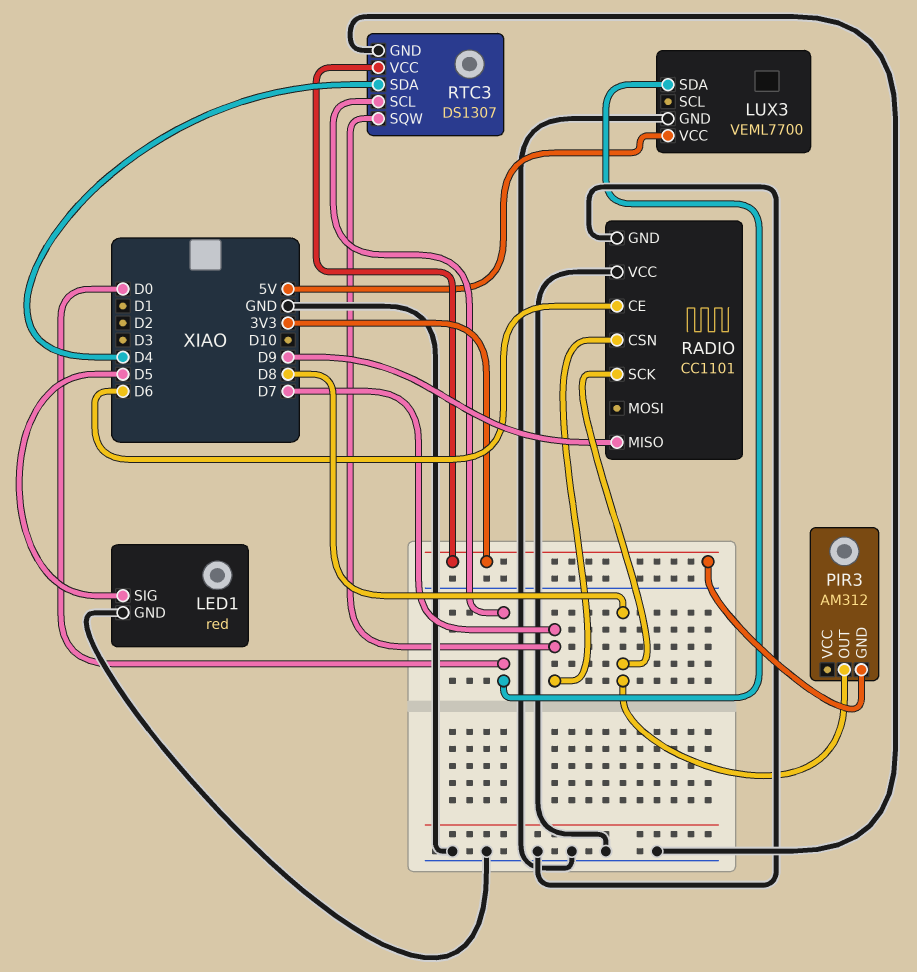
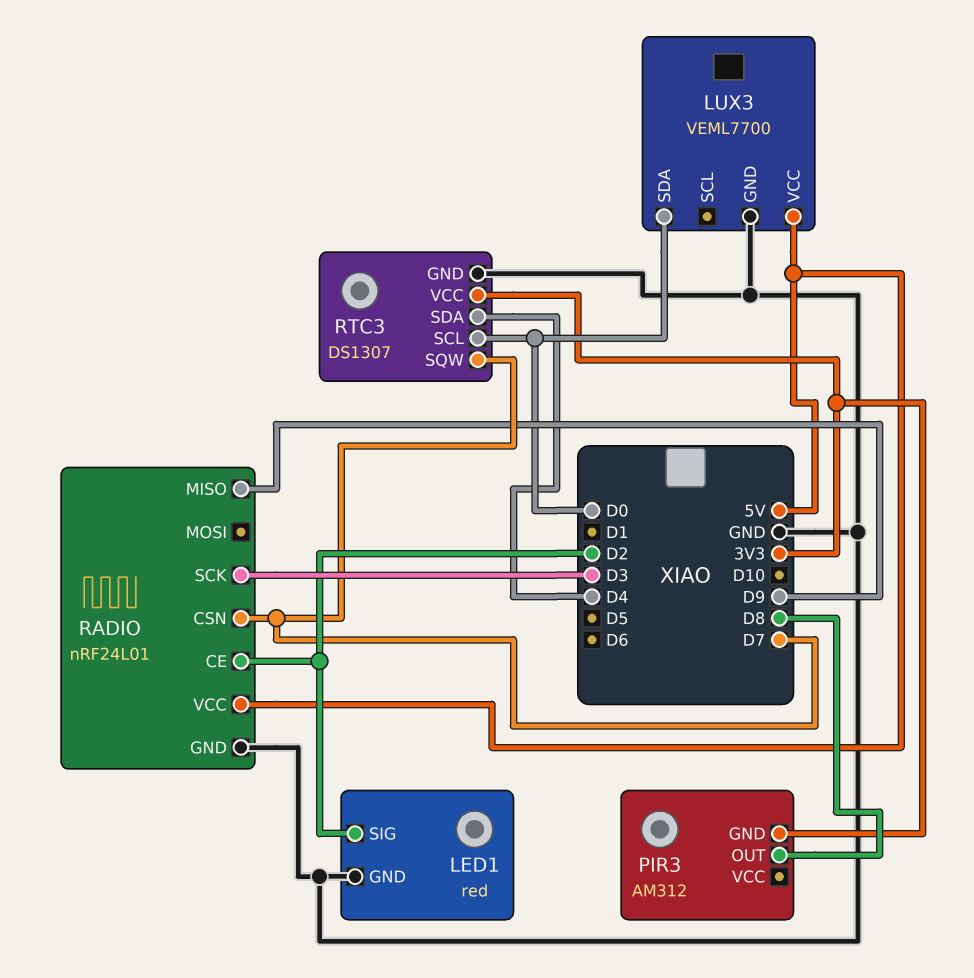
LED1 pin SIG: D5 -> D2
RADIO: CC1101 -> nRF24L01
RADIO pin CE: D6 -> D2
RADIO pin SCK: D8 -> D3
RADIO pin VCC: GND -> 5V

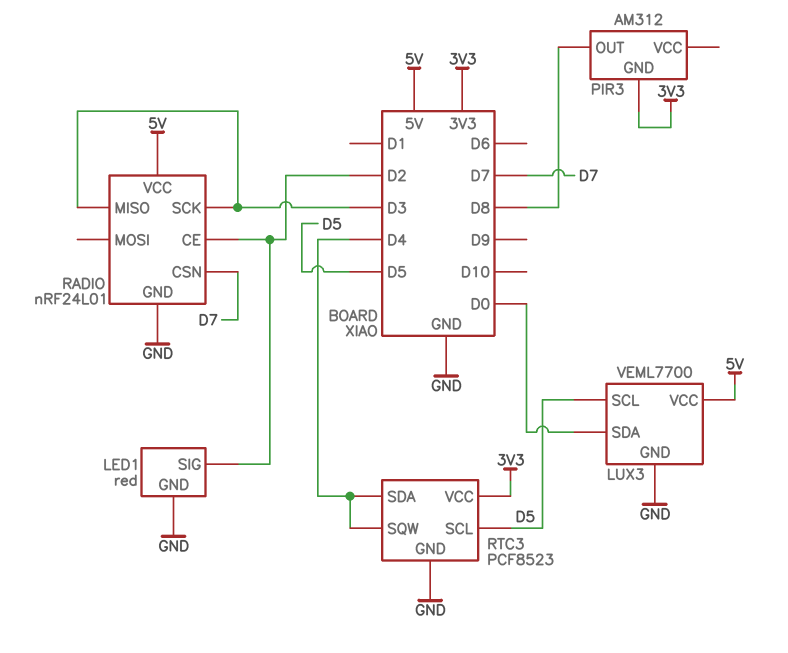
LUX3 pin SCL: none -> D5
RADIO pin MISO: D9 -> D3
RTC3: DS1307 -> PCF8523
RTC3 pin SCL: D0 -> D5
RTC3 pin SQW: D7 -> D4

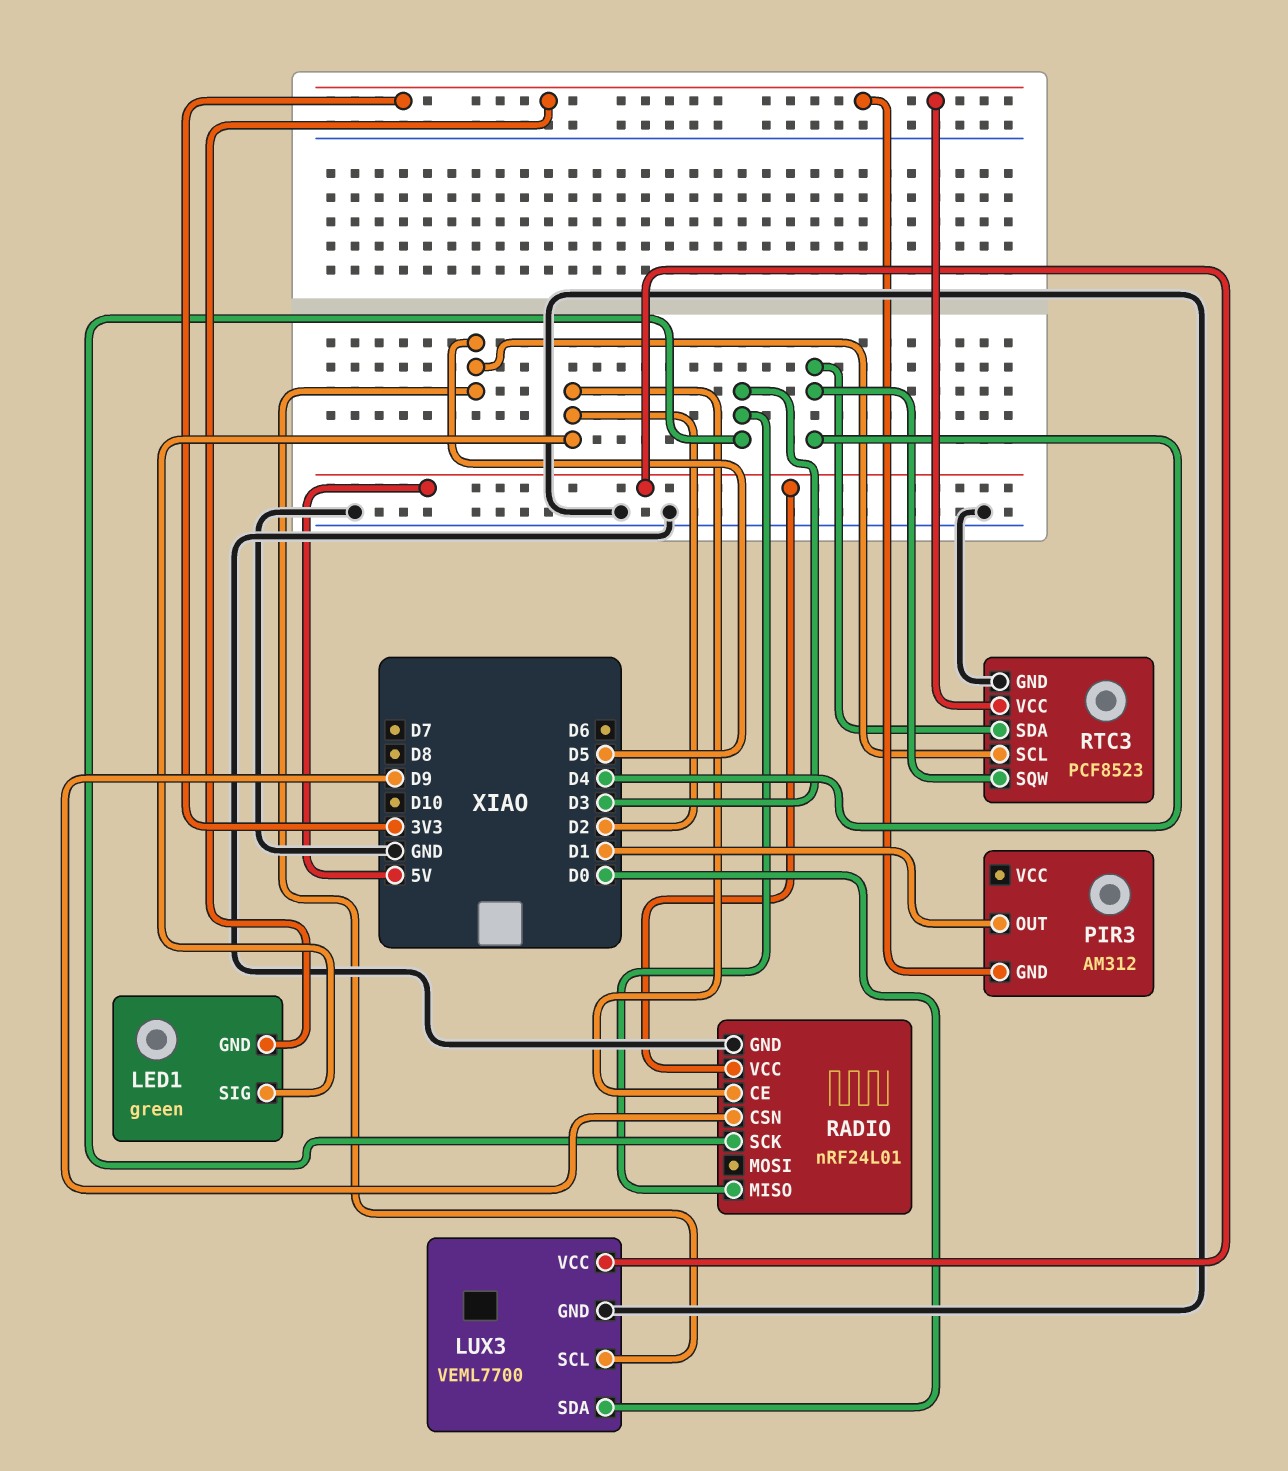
LED1: red -> green
LED1 pin GND: GND -> 3V3
PIR3 pin OUT: D8 -> D1
RADIO pin CSN: D7 -> D9

